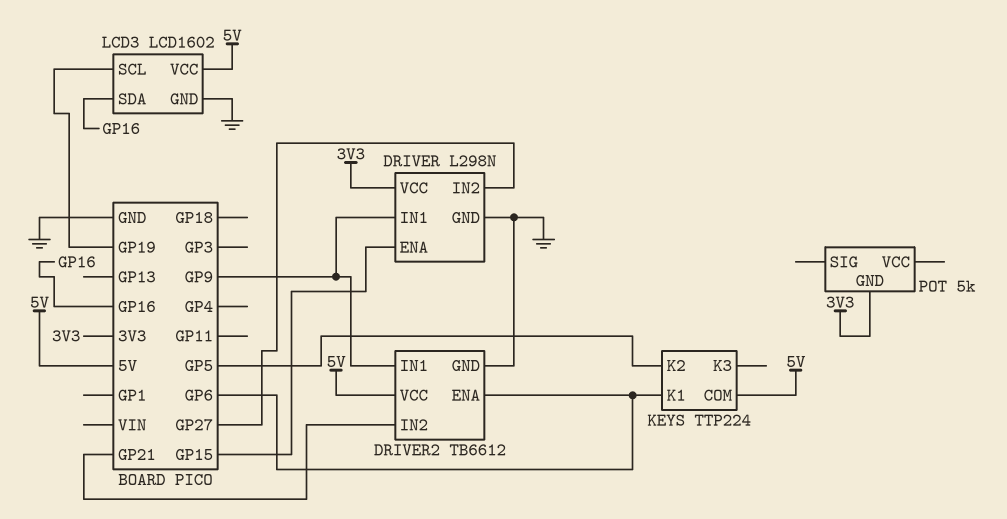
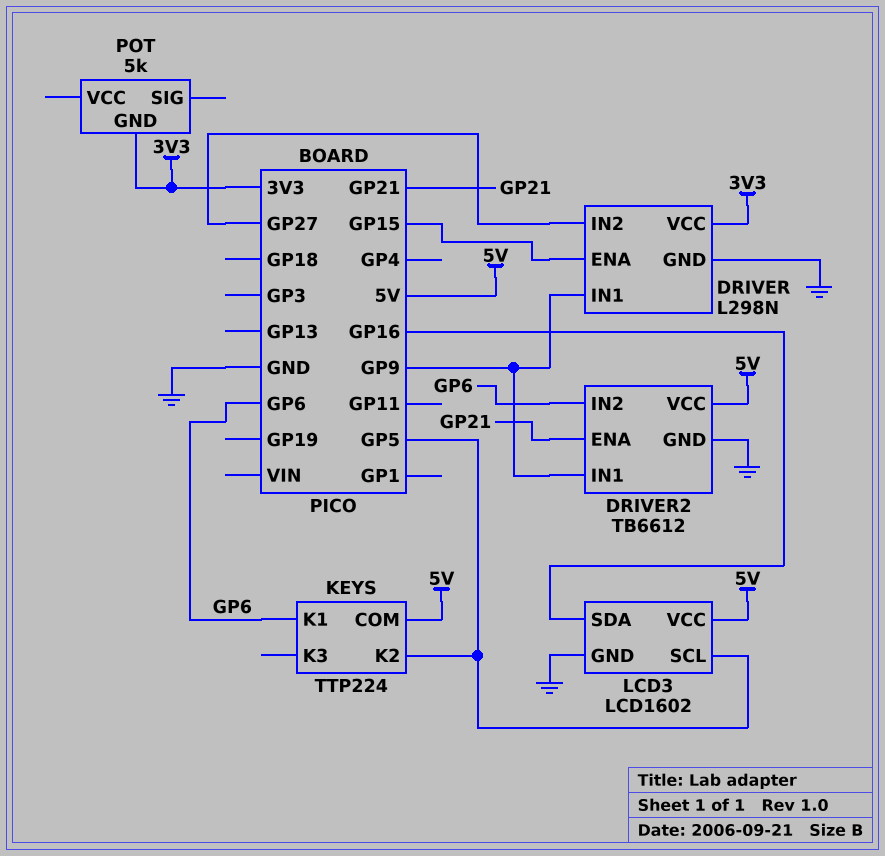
DRIVER2 pin ENA: GP6 -> GP21
DRIVER2 pin IN2: GP21 -> GP6
LCD3 pin SCL: GP19 -> GP5

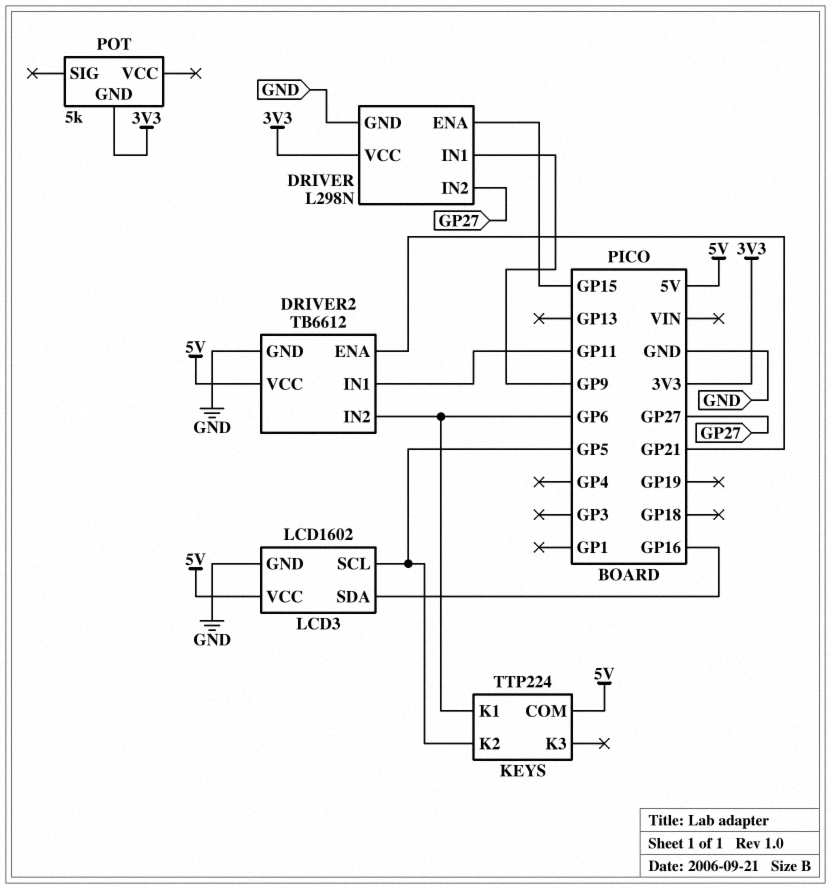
DRIVER2 pin IN1: GP9 -> GP11

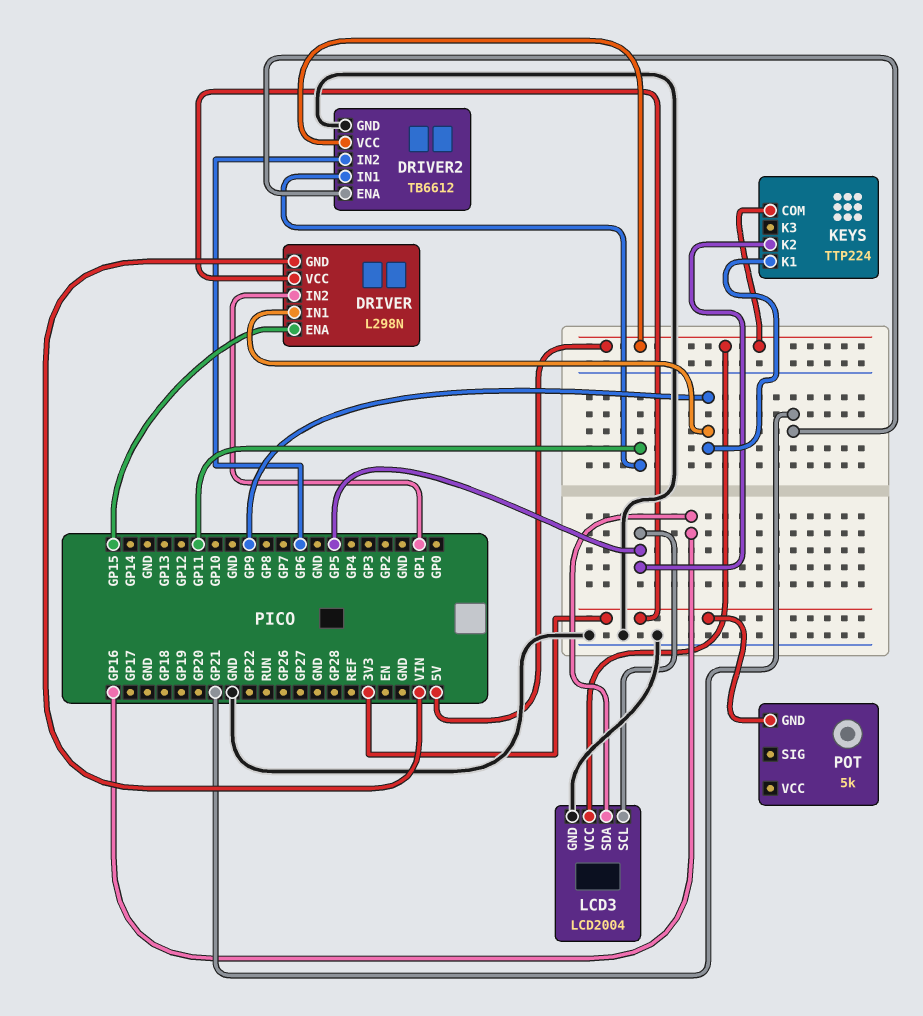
DRIVER pin GND: GND -> VIN
DRIVER pin IN2: GP27 -> GP1
KEYS pin K1: GP6 -> GP9
LCD3: LCD1602 -> LCD2004

